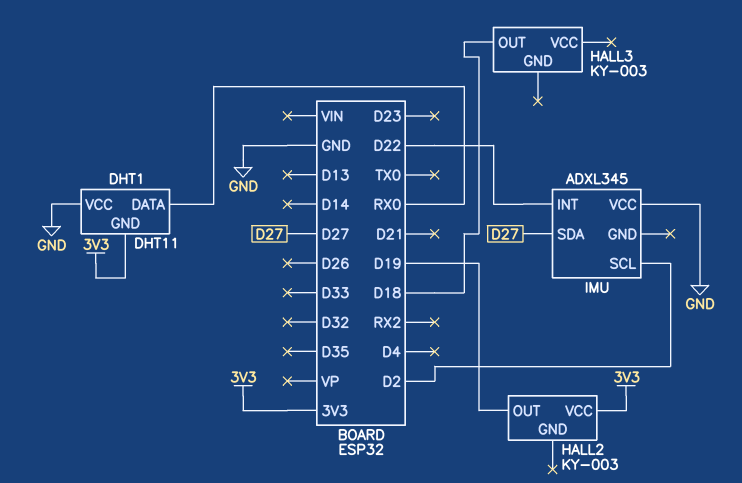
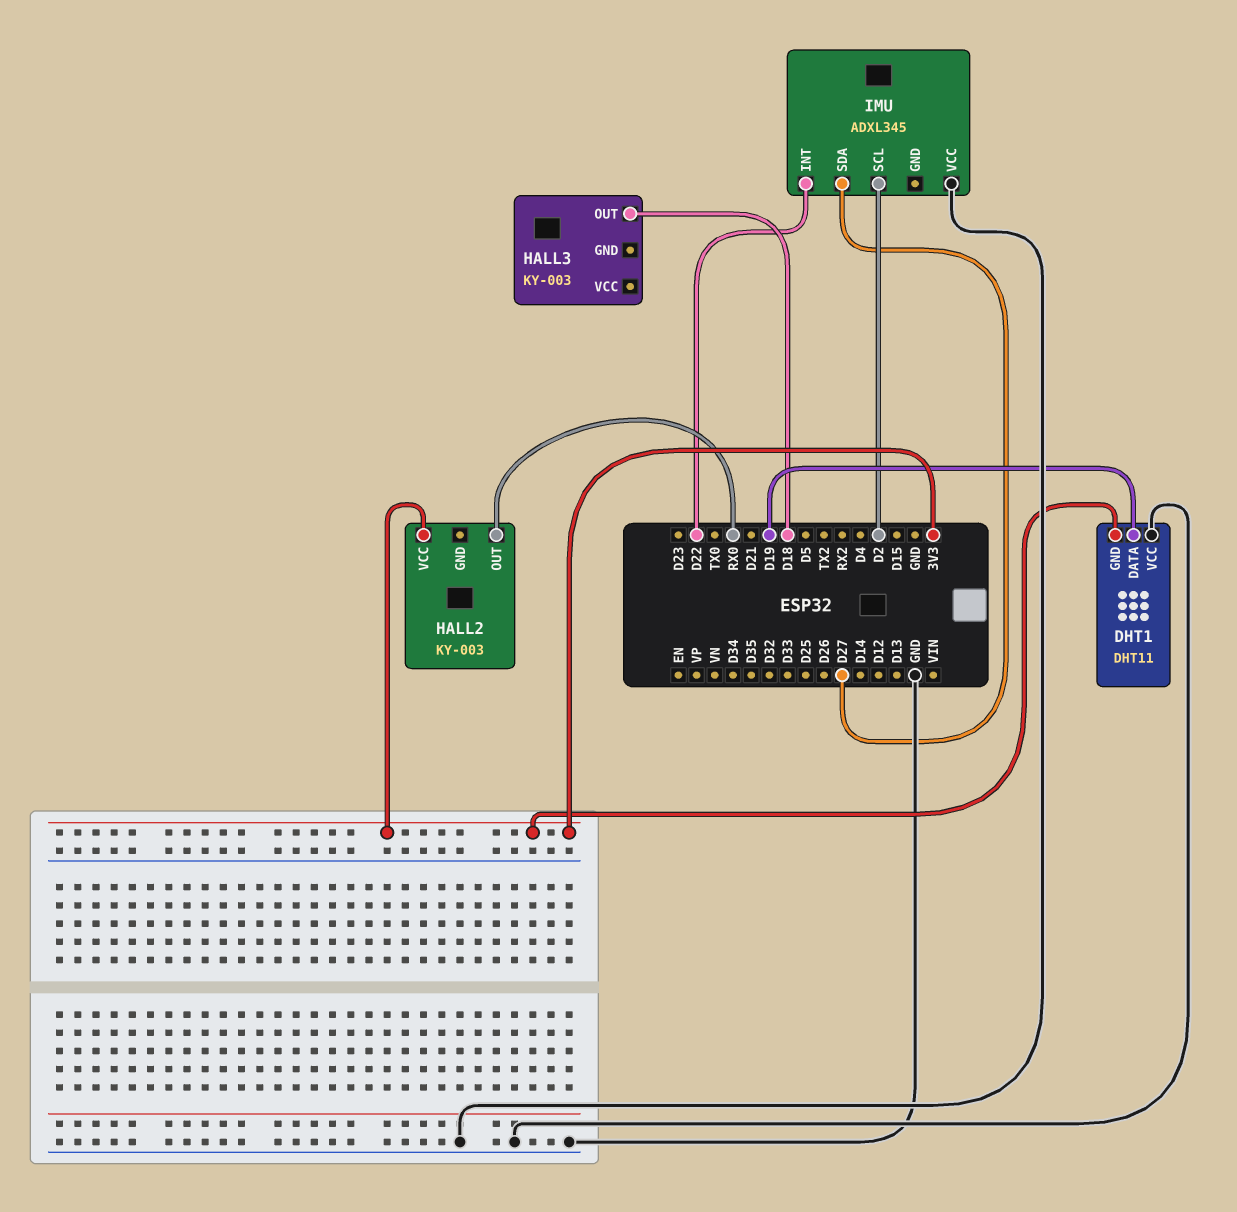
DHT1 pin DATA: RX0 -> D19
HALL2 pin OUT: D19 -> RX0

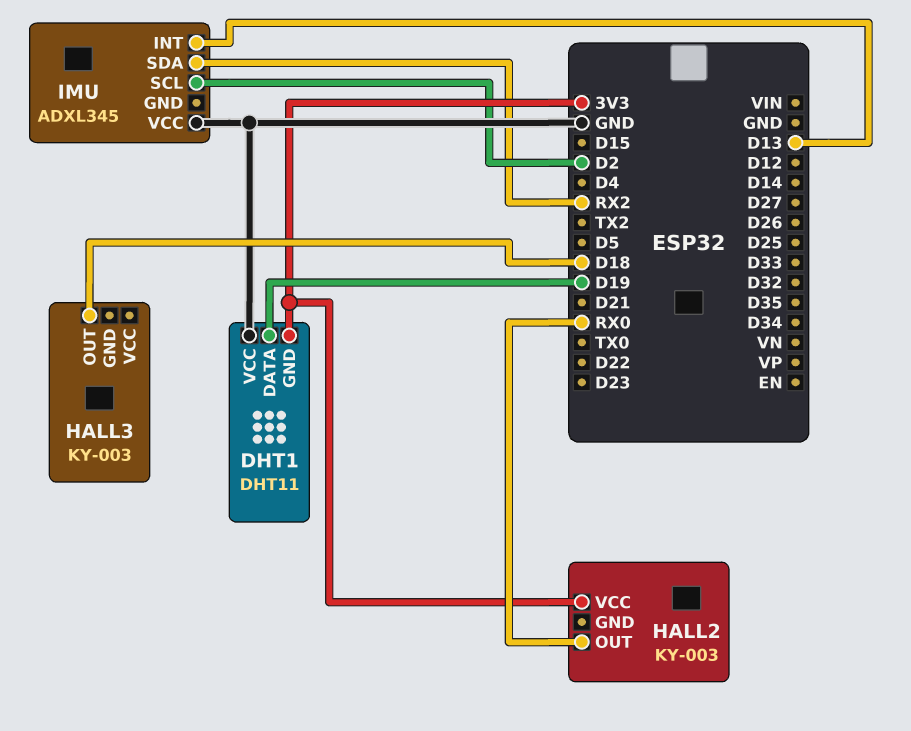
IMU pin INT: D22 -> D13
IMU pin SDA: D27 -> RX2

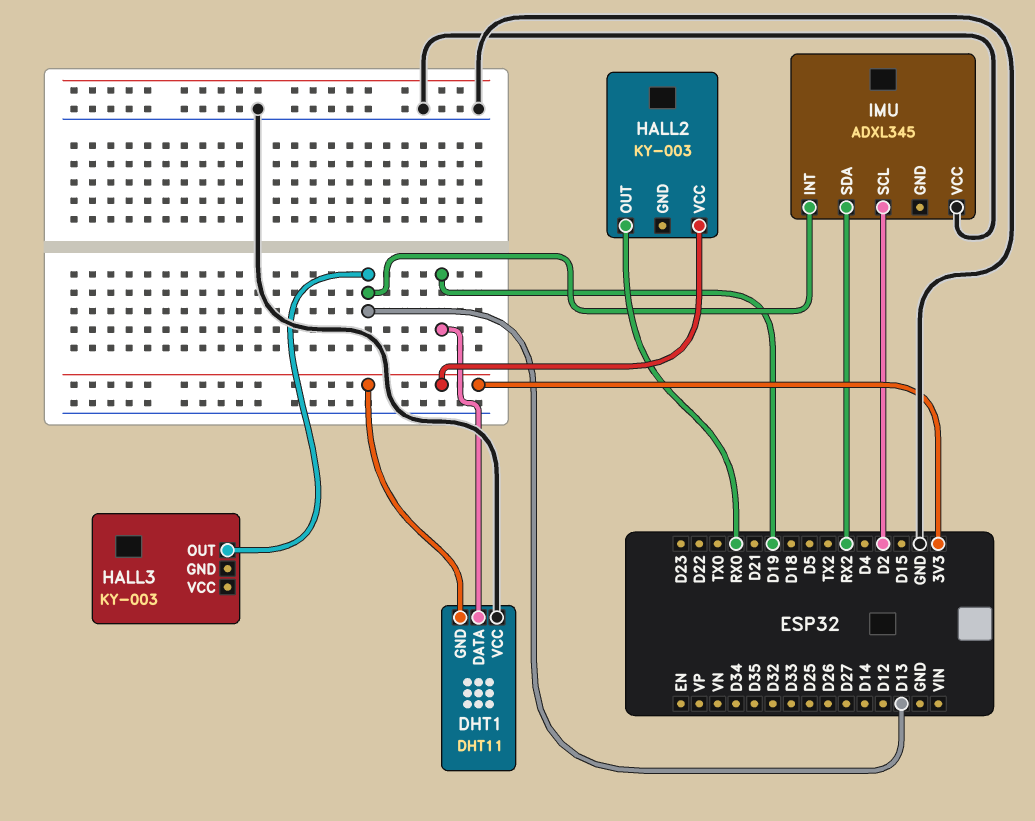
HALL3 pin OUT: D18 -> D13

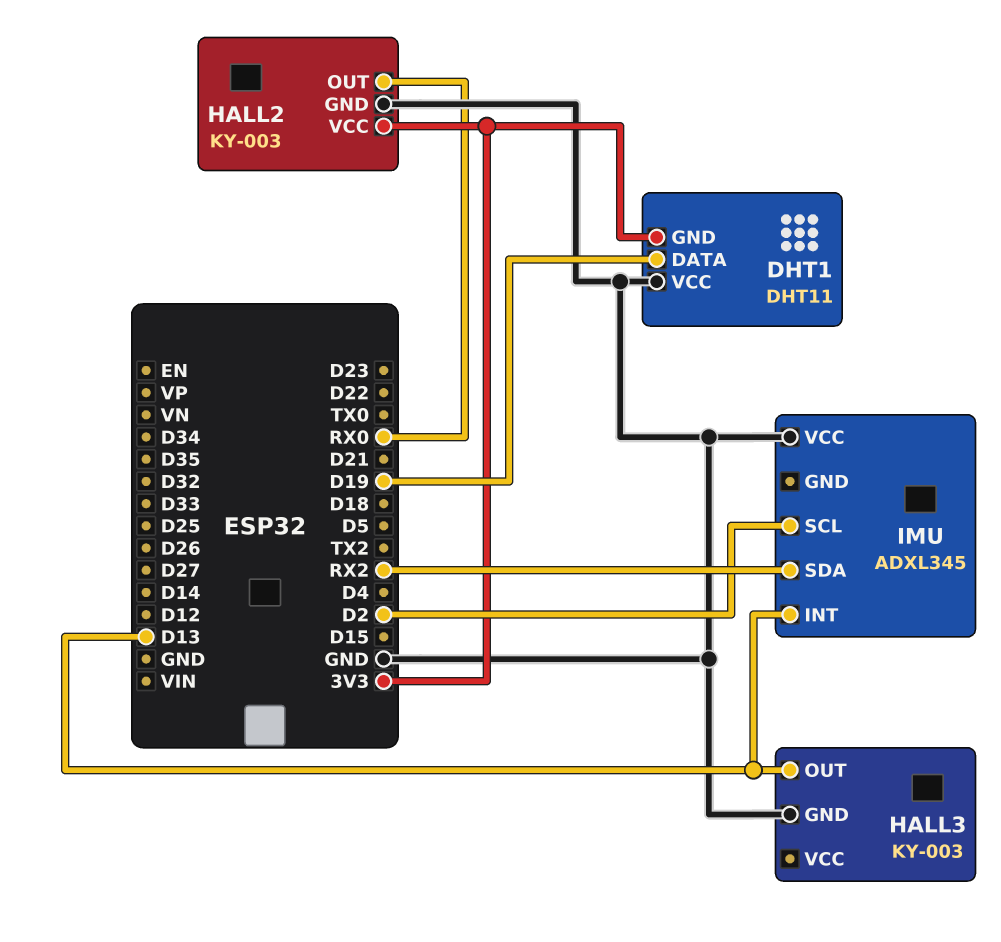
HALL2 pin GND: none -> GND
HALL3 pin GND: none -> GND

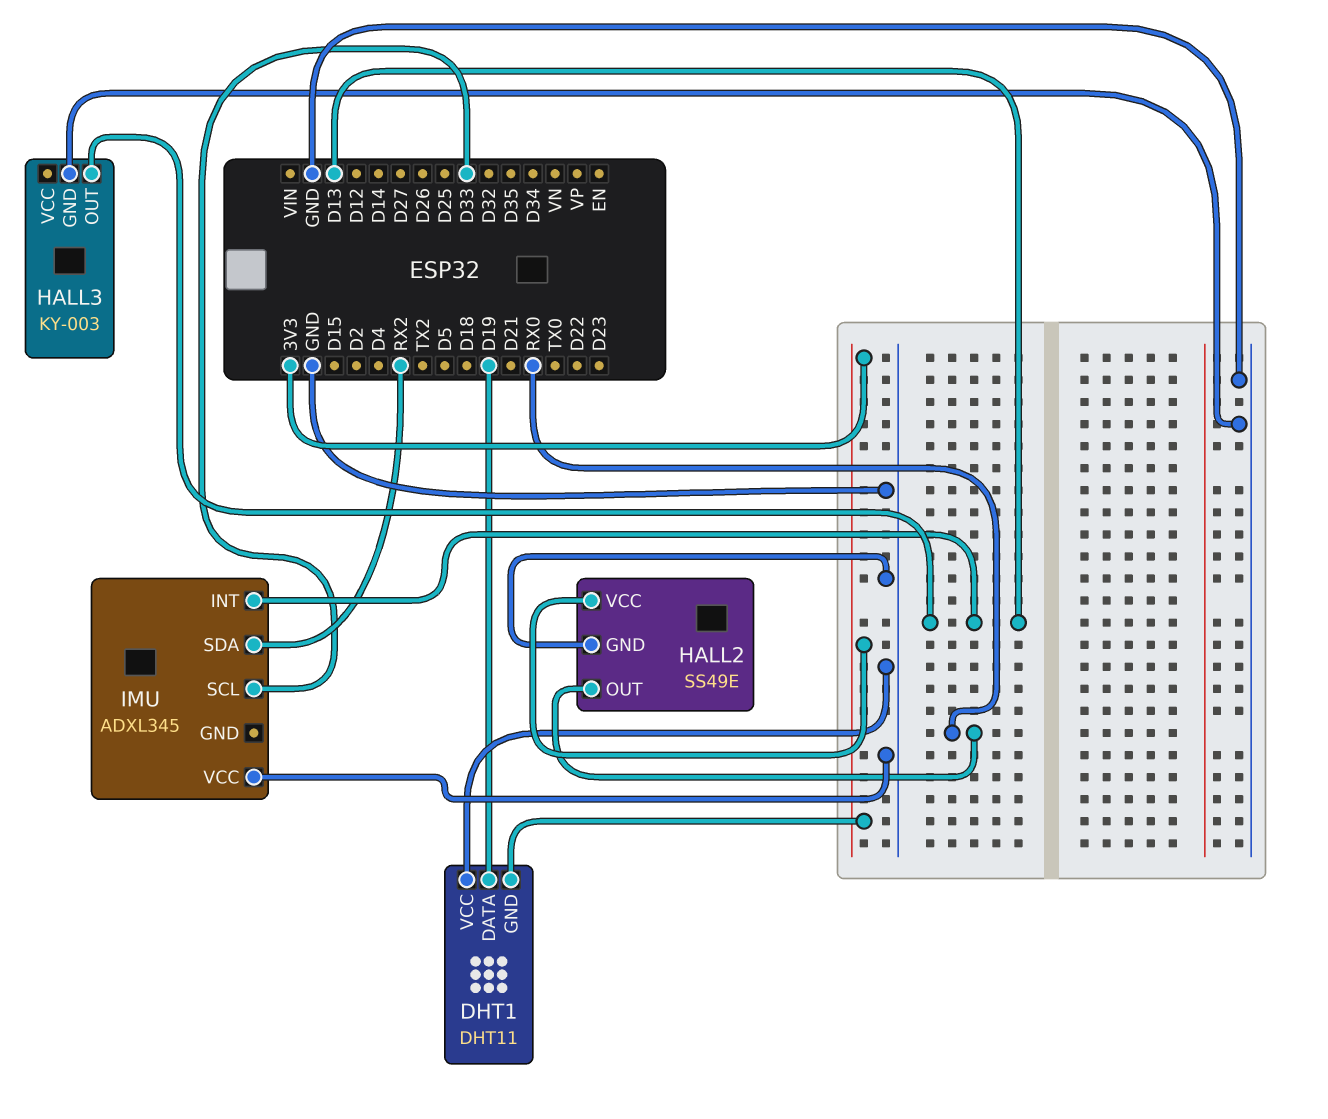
HALL2: KY-003 -> SS49E
IMU pin SCL: D2 -> D33

